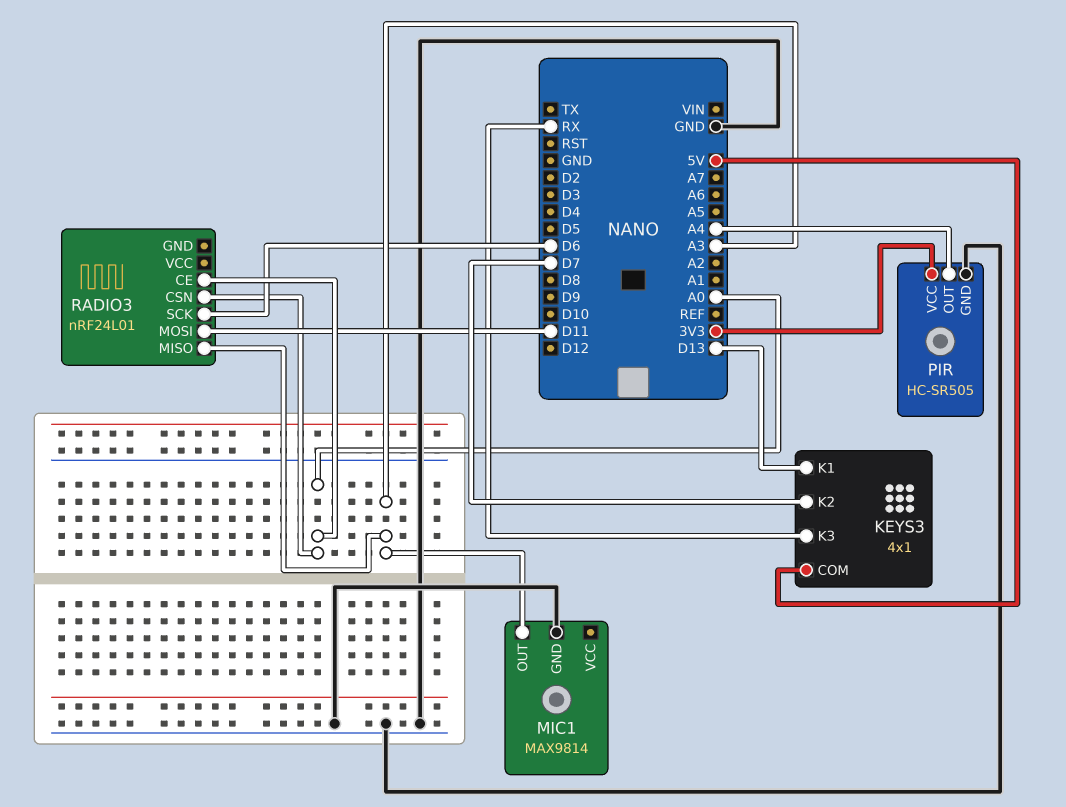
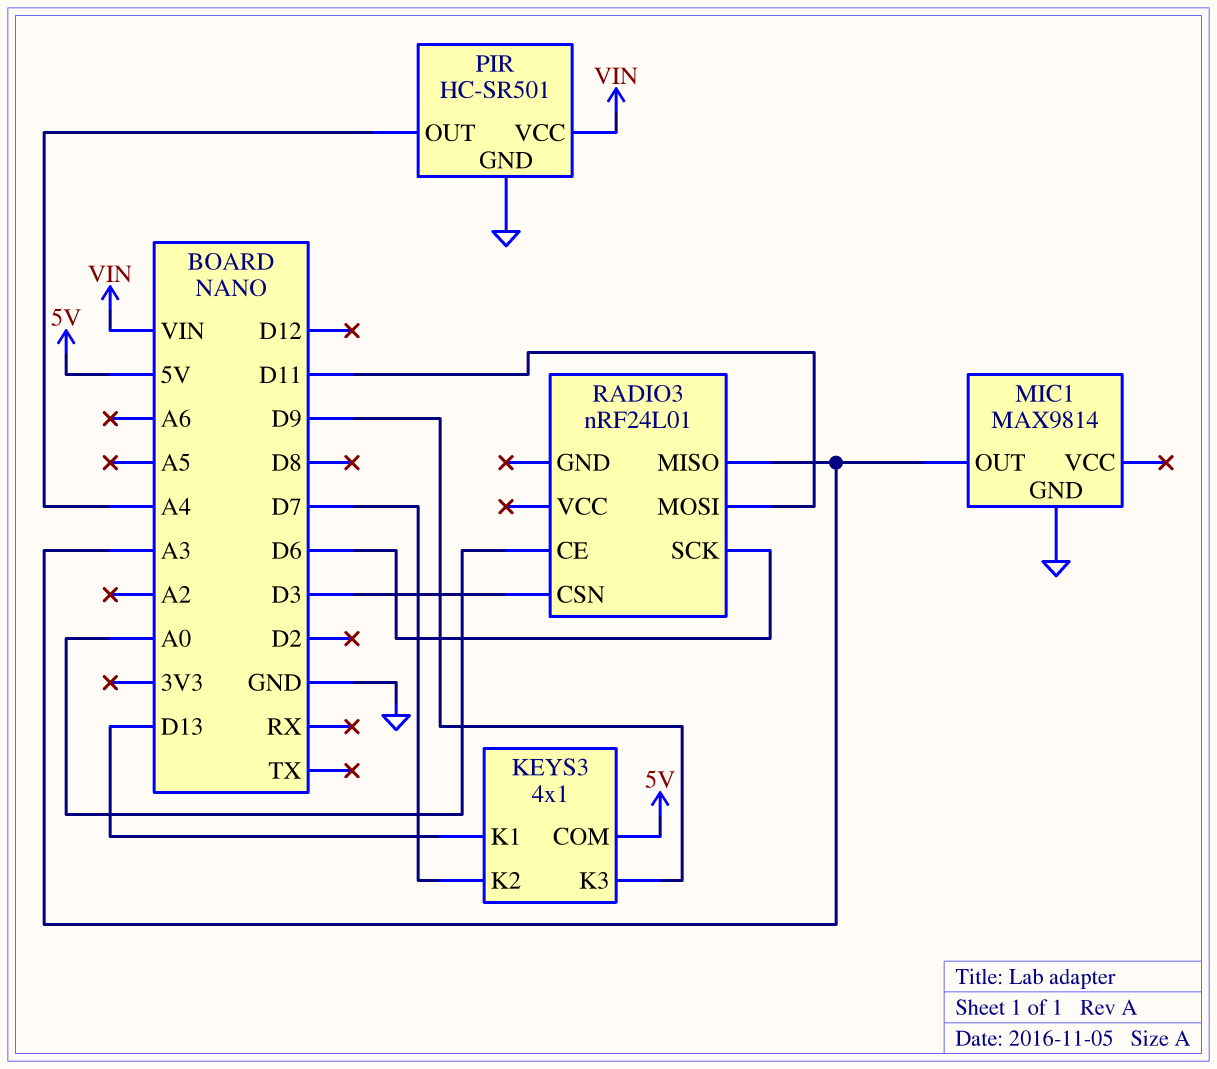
KEYS3 pin K3: RX -> D9
PIR: HC-SR505 -> HC-SR501
PIR pin VCC: 3V3 -> VIN
RADIO3 pin CSN: A0 -> D3

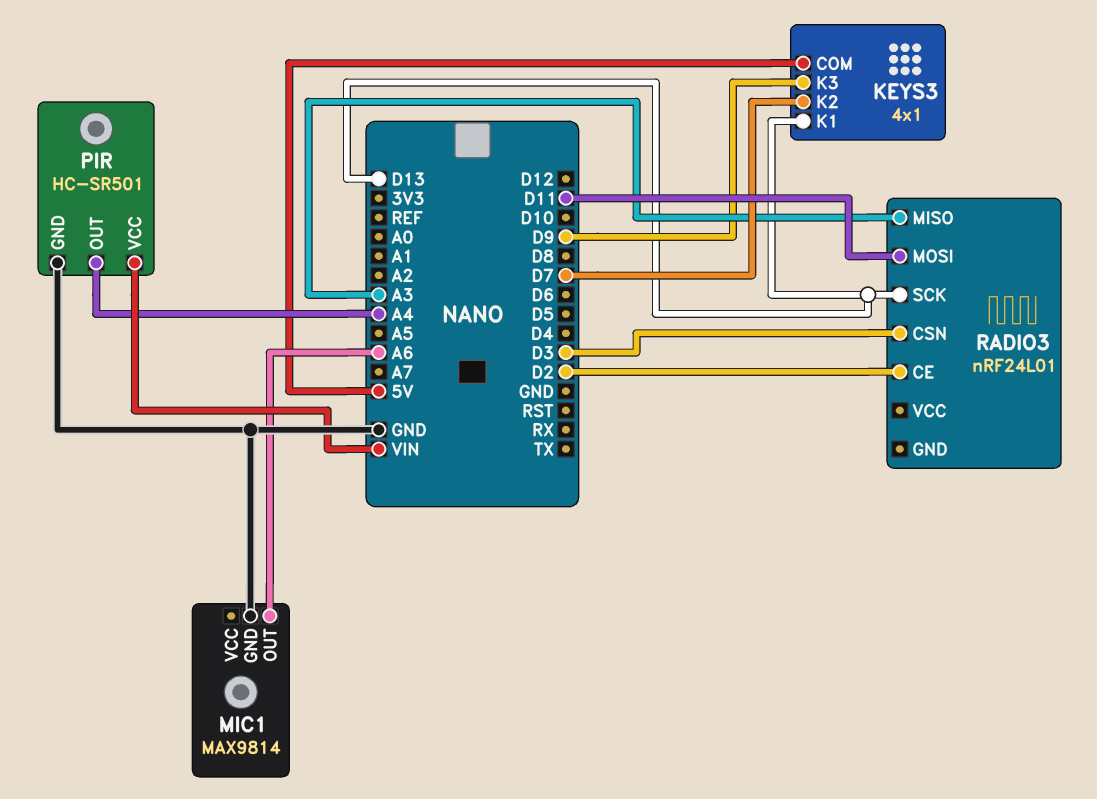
MIC1 pin OUT: A3 -> A6
RADIO3 pin CE: A0 -> D2
RADIO3 pin SCK: D6 -> D13

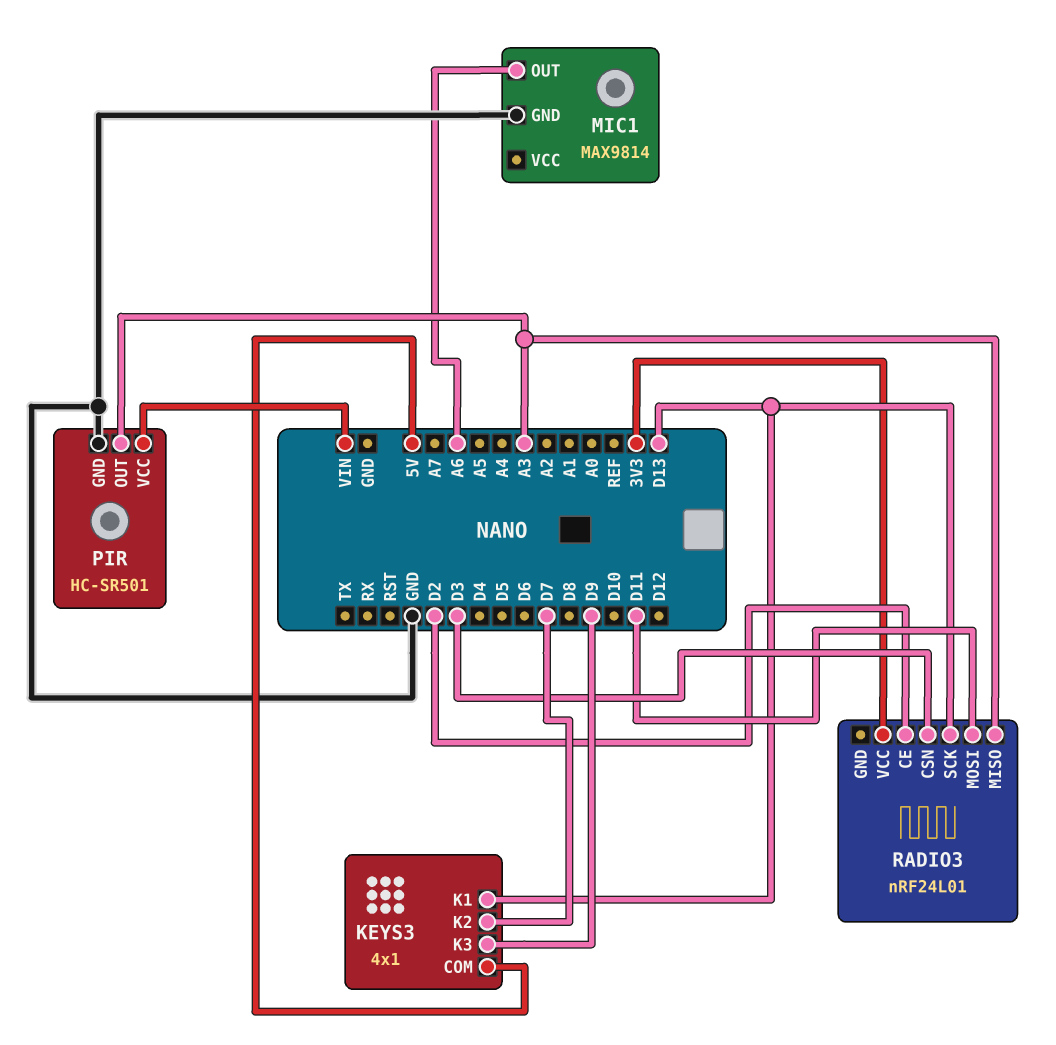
PIR pin OUT: A4 -> A3
RADIO3 pin VCC: none -> 3V3

